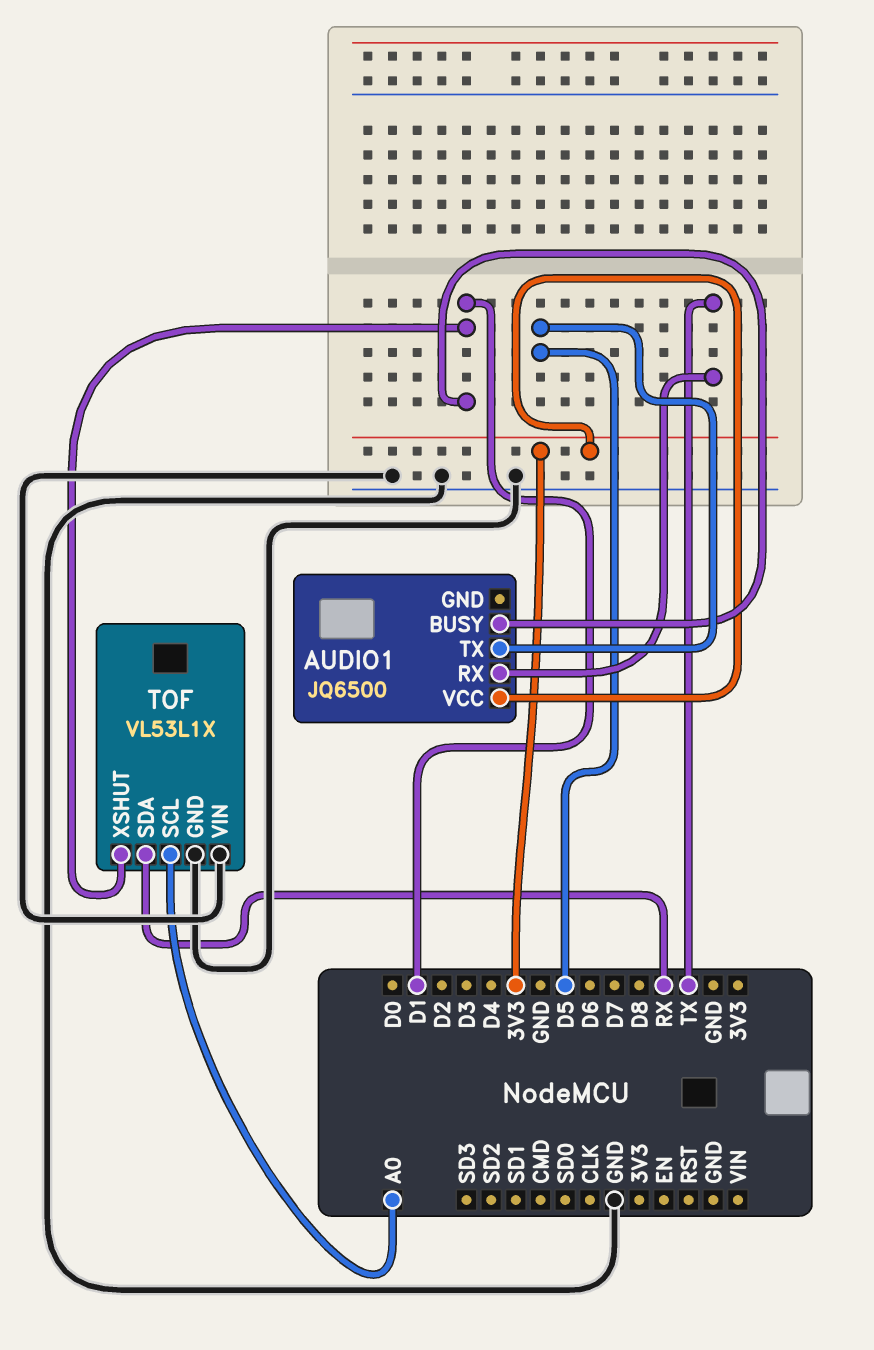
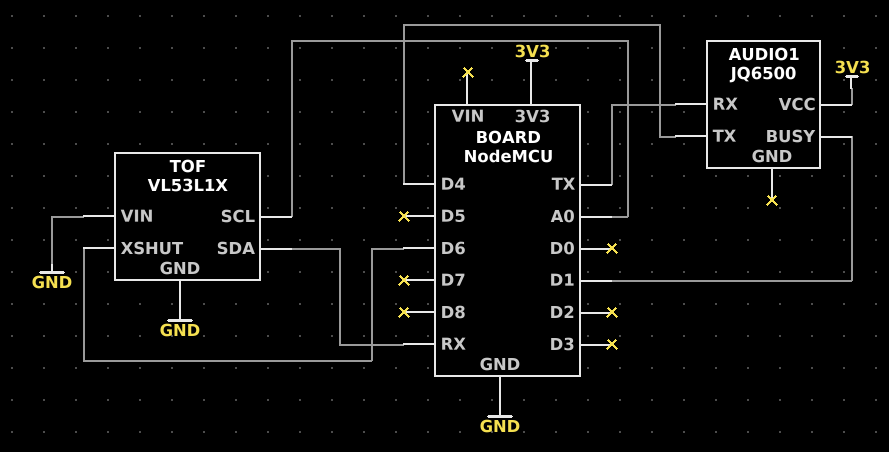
AUDIO1 pin TX: D5 -> D4
TOF pin XSHUT: D1 -> D6

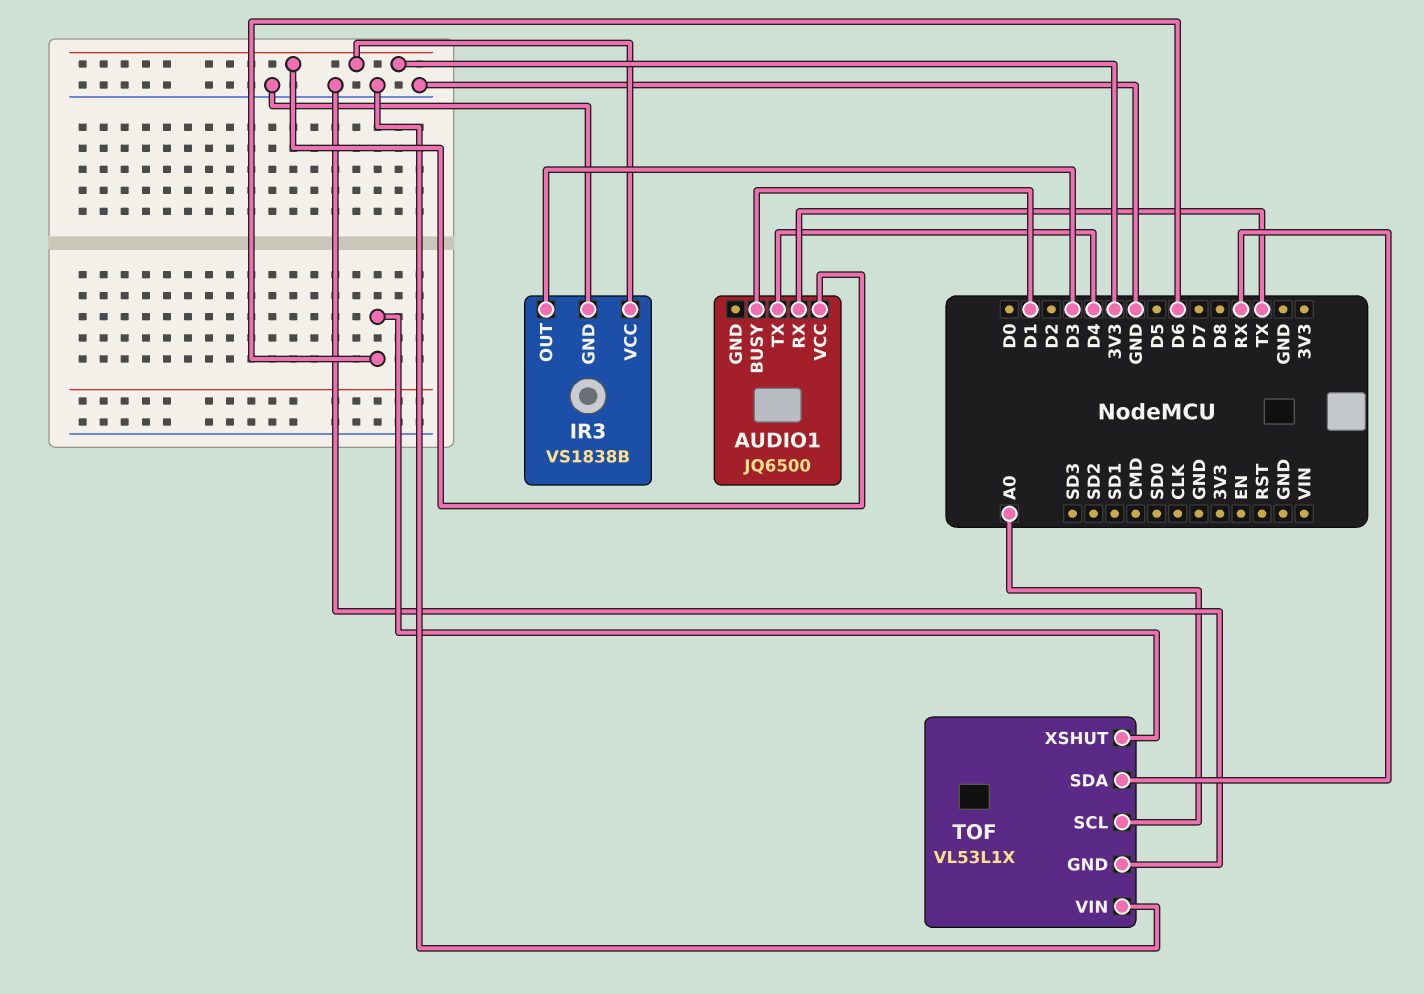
IR3: none -> VS1838B
IR3 pin GND: none -> GND
IR3 pin OUT: none -> D3
IR3 pin VCC: none -> 3V3

